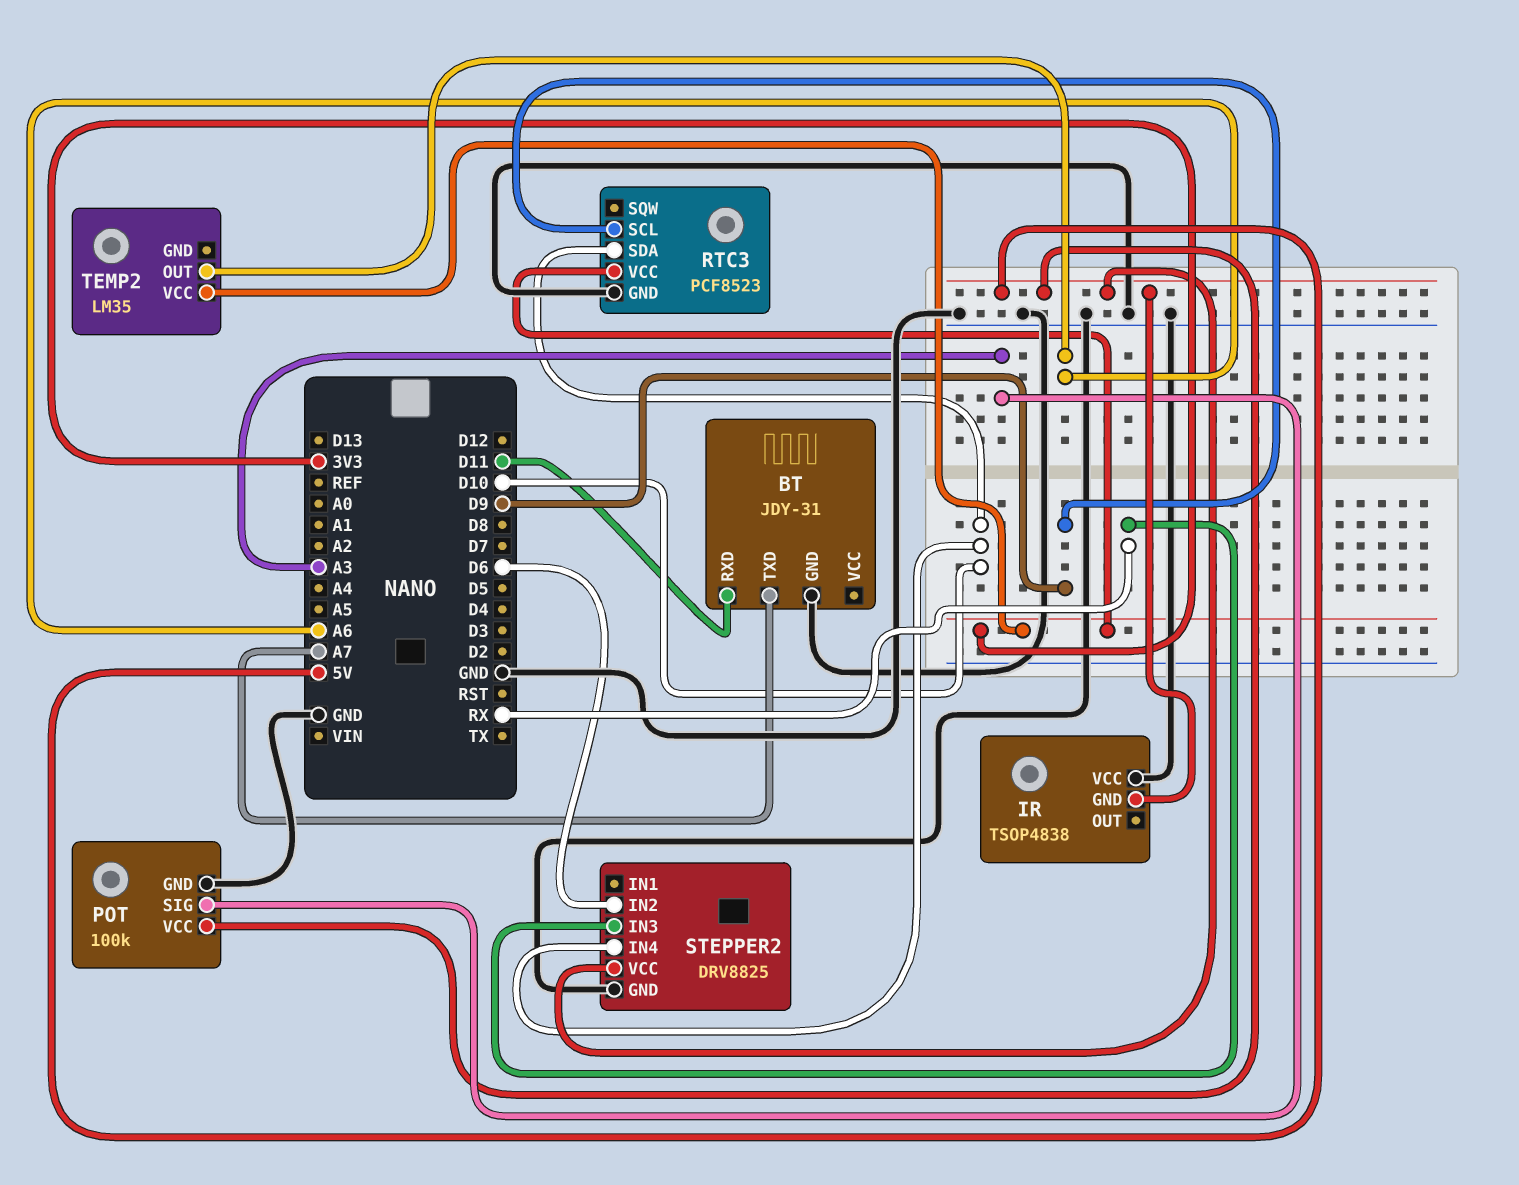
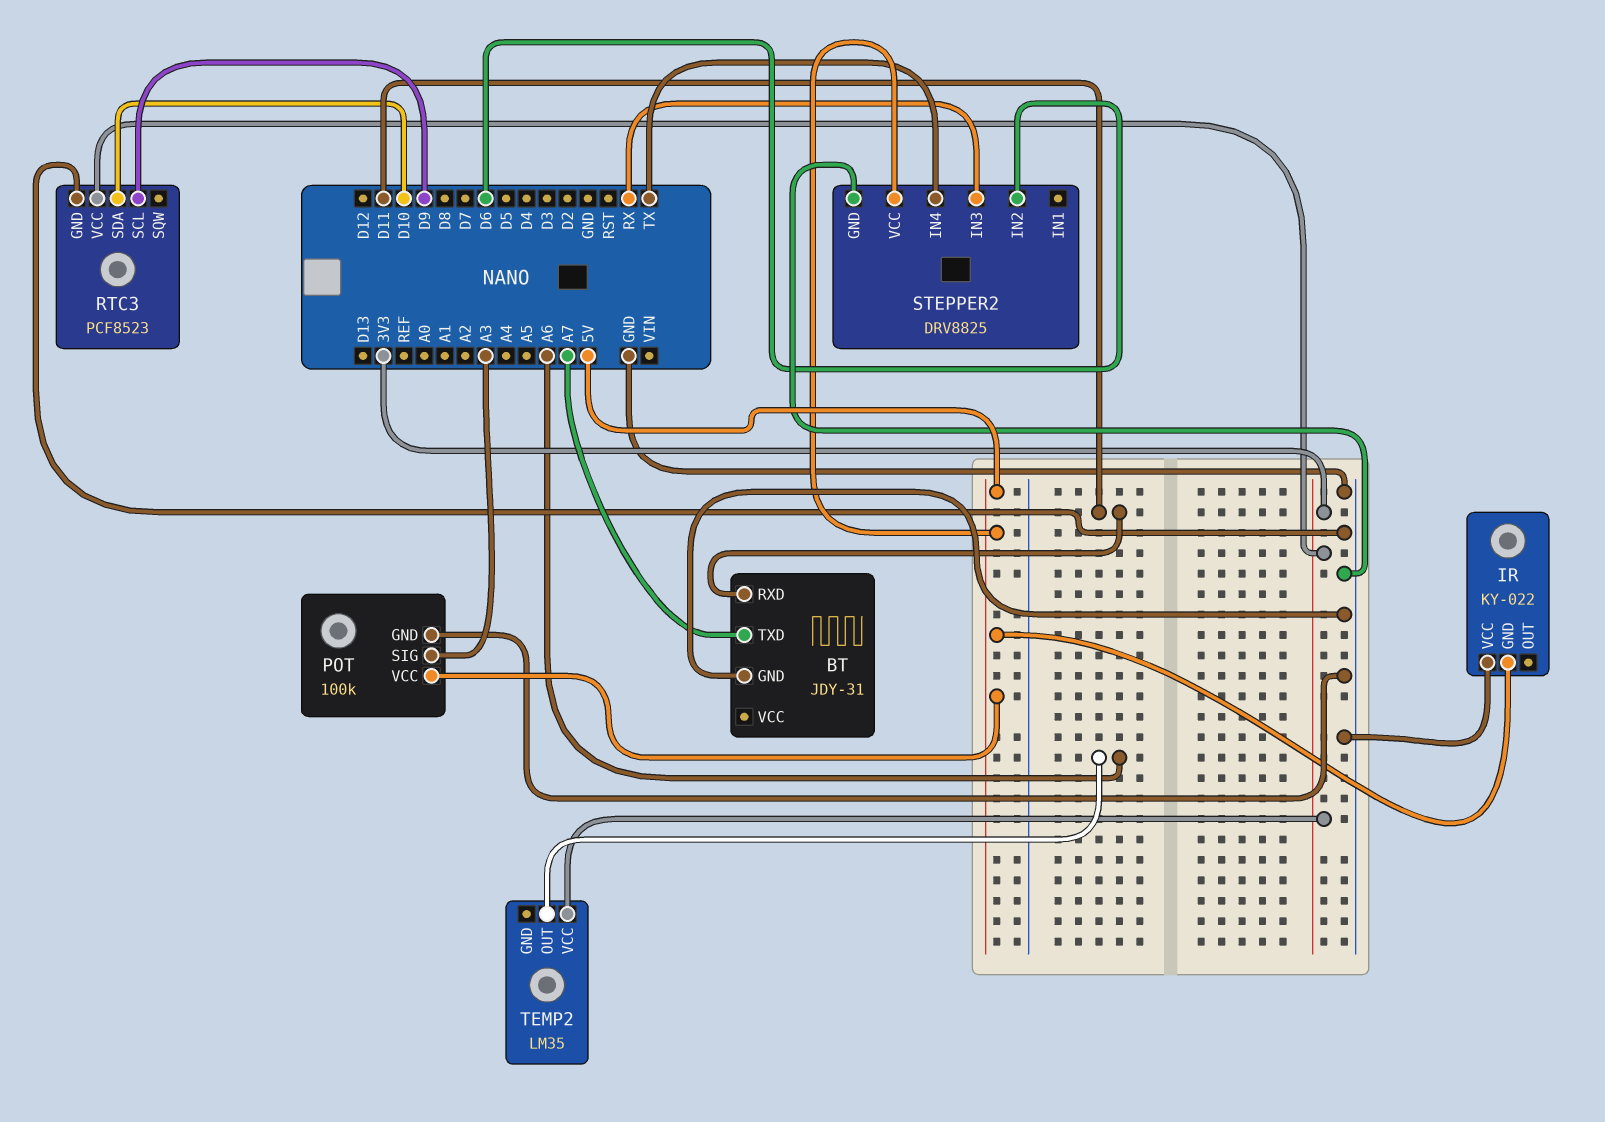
IR: TSOP4838 -> KY-022
STEPPER2 pin IN4: D10 -> TX

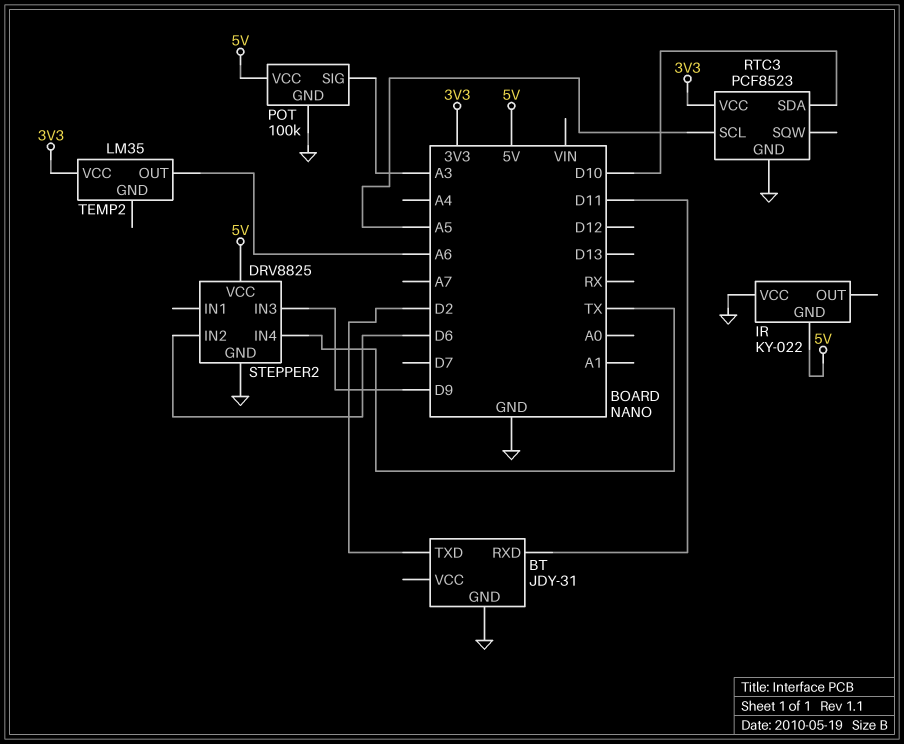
BT pin TXD: A7 -> D2
RTC3 pin SCL: D9 -> A5
STEPPER2 pin IN3: RX -> D9

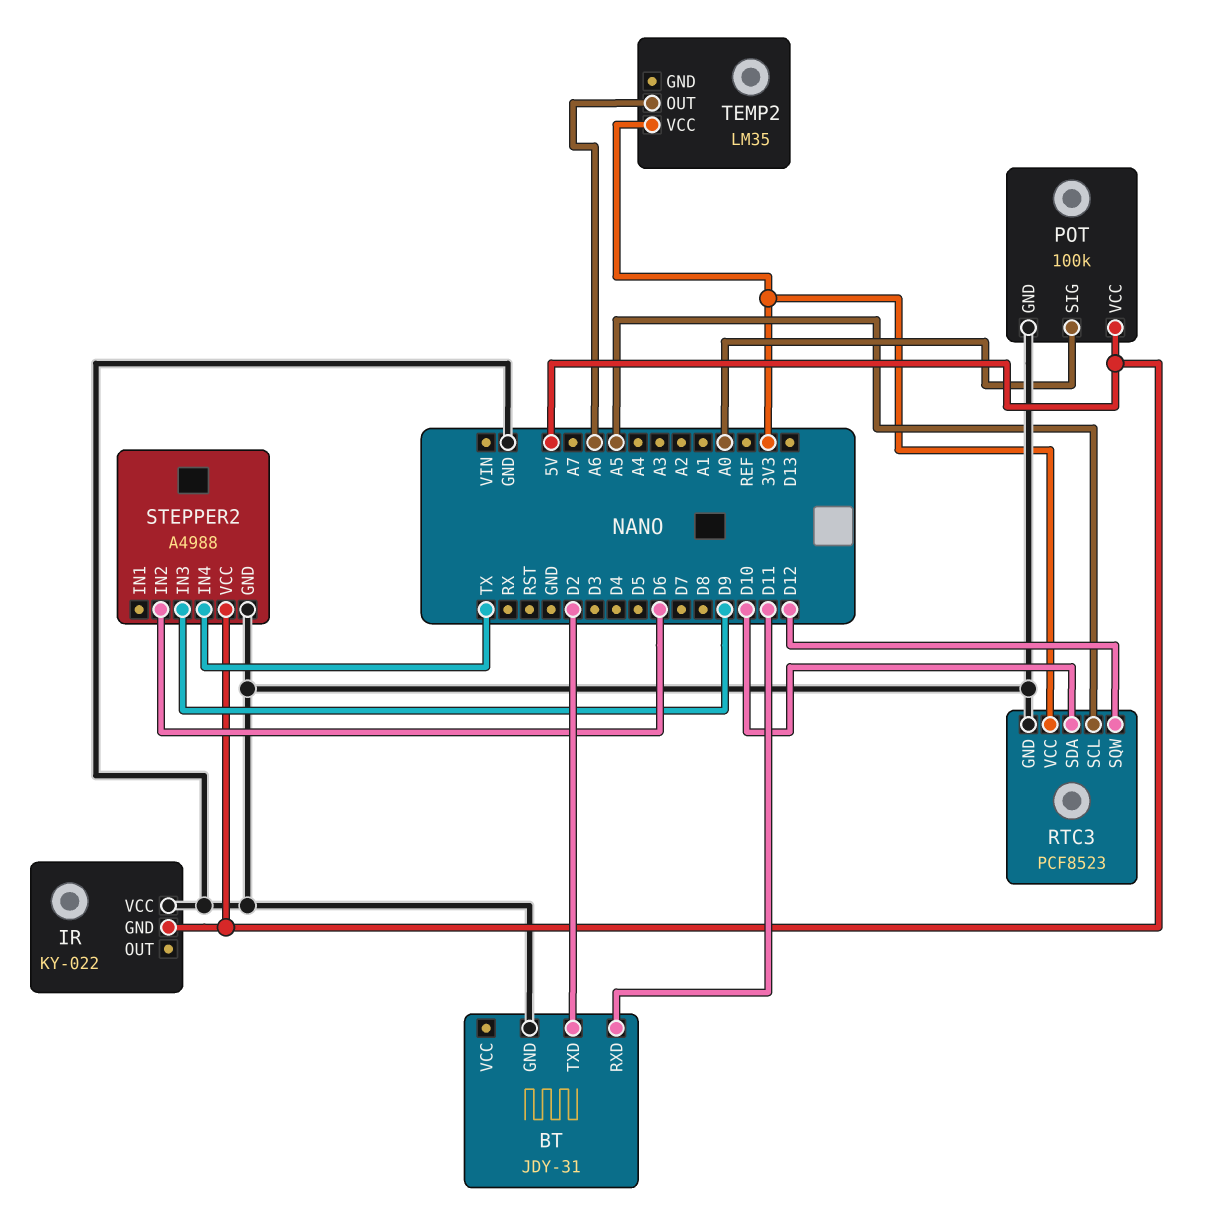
POT pin SIG: A3 -> A0
RTC3 pin SQW: none -> D12
STEPPER2: DRV8825 -> A4988

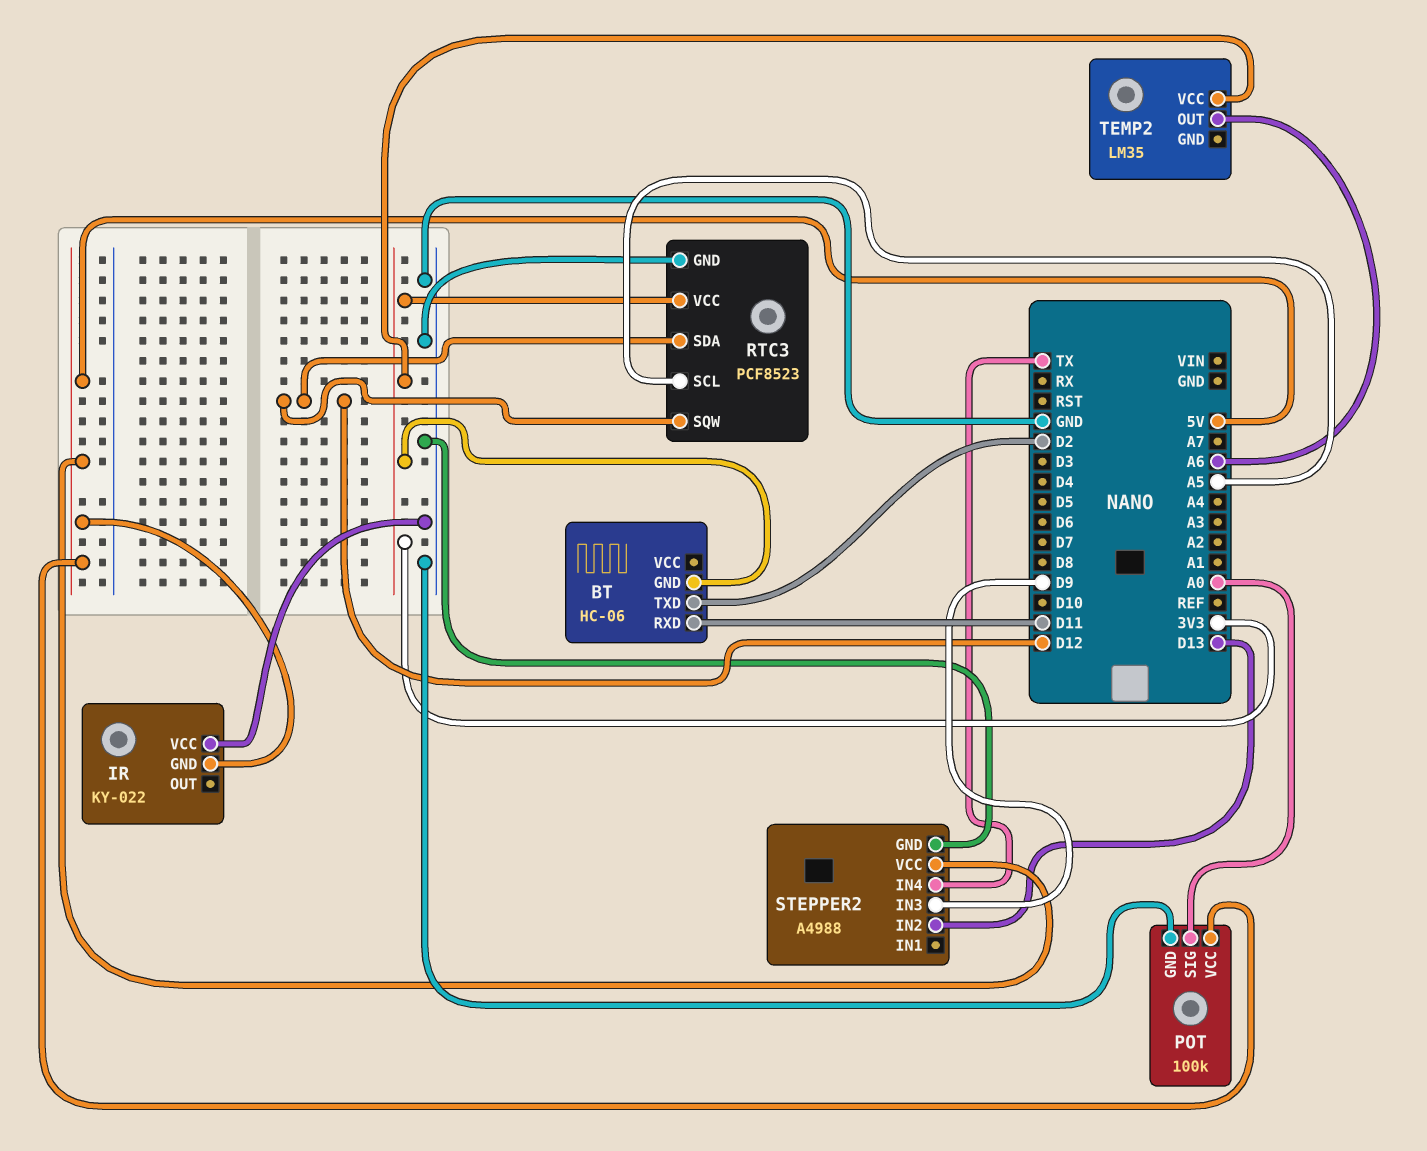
BT: JDY-31 -> HC-06
BT pin GND: GND -> 3V3
RTC3 pin SDA: D10 -> D12
STEPPER2 pin IN2: D6 -> D13

